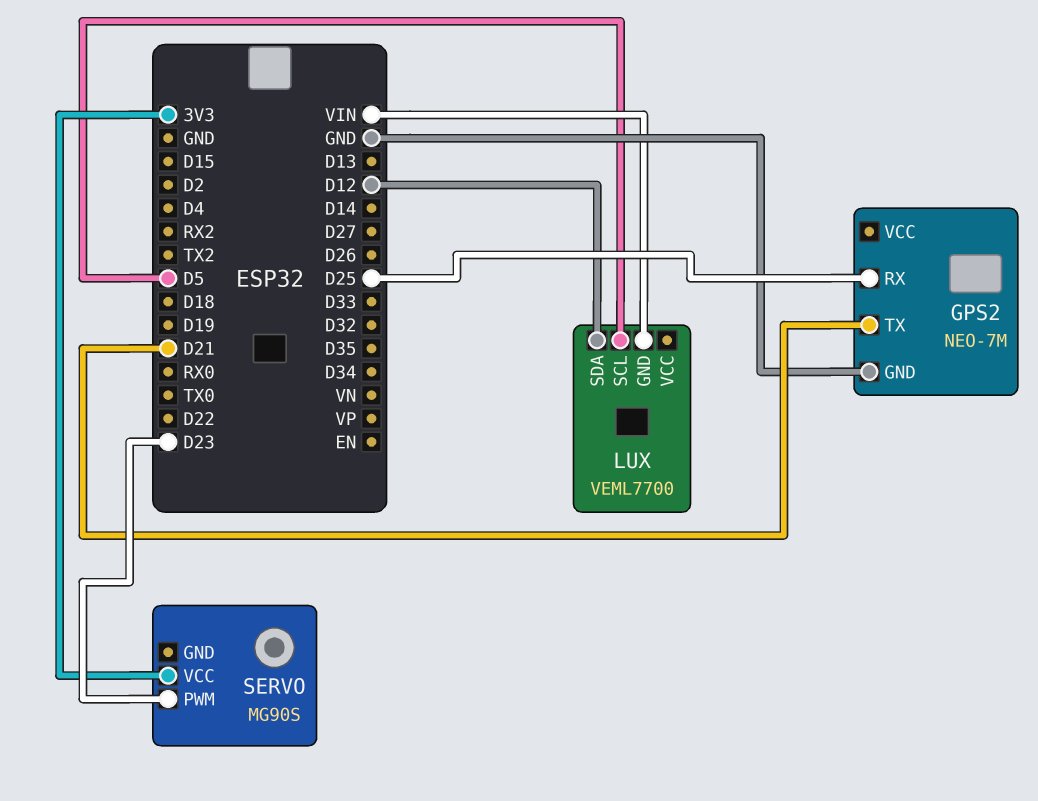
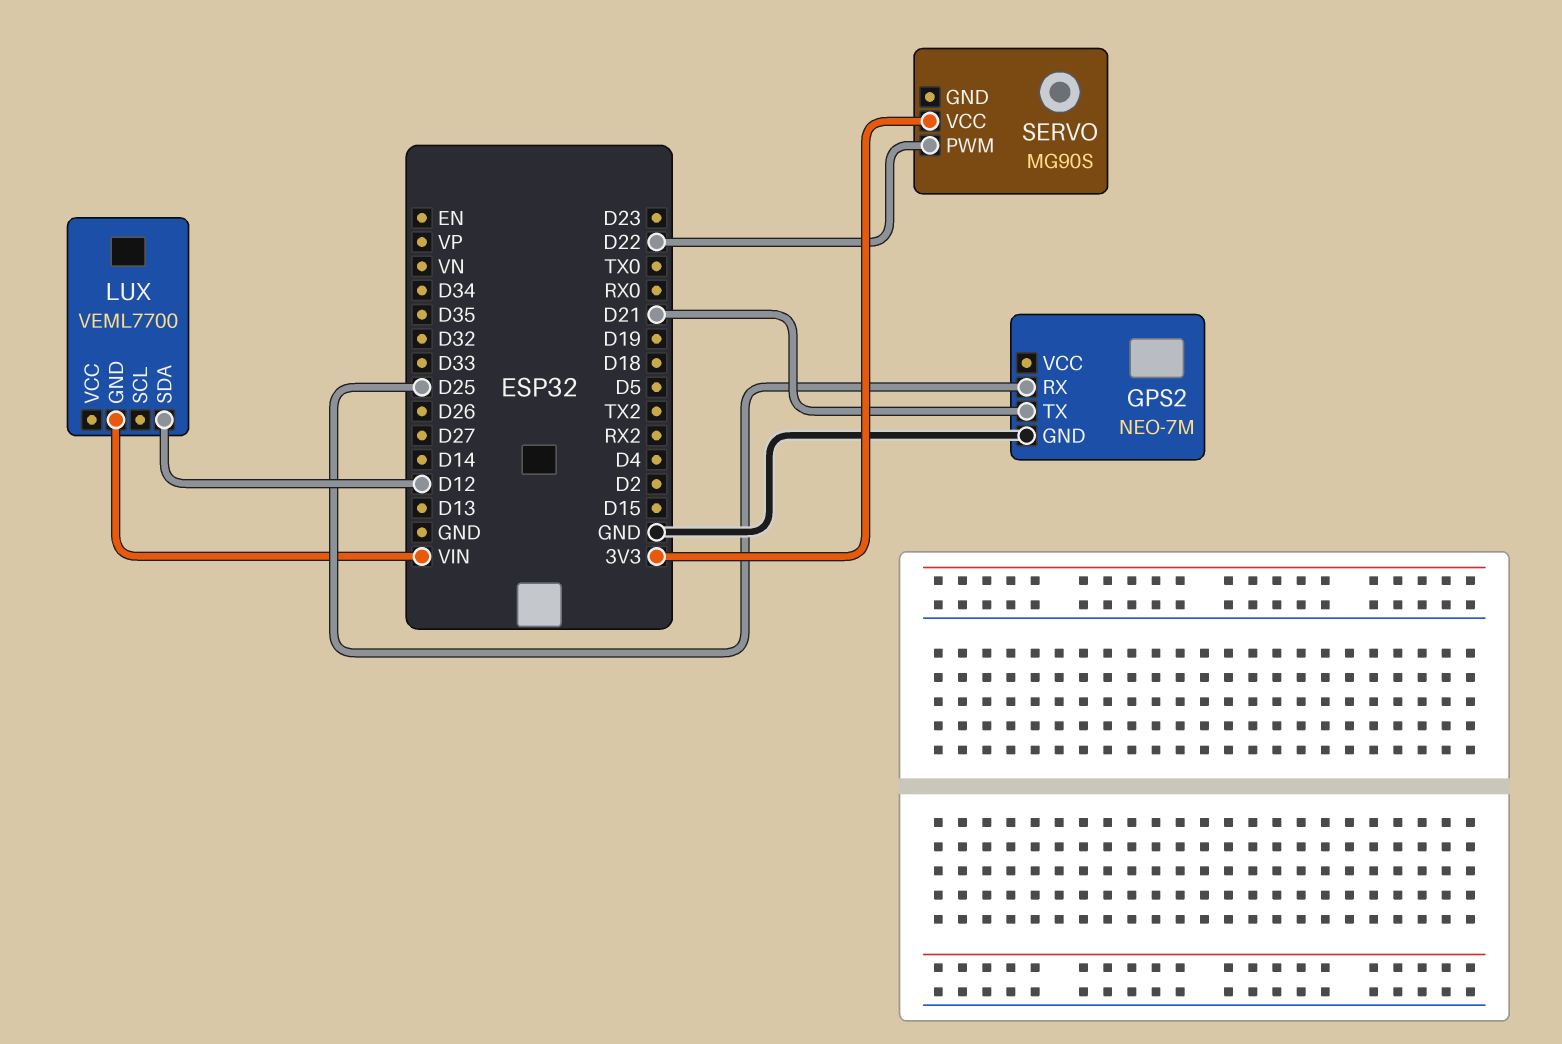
LUX pin SCL: D5 -> none
SERVO pin PWM: D23 -> D22

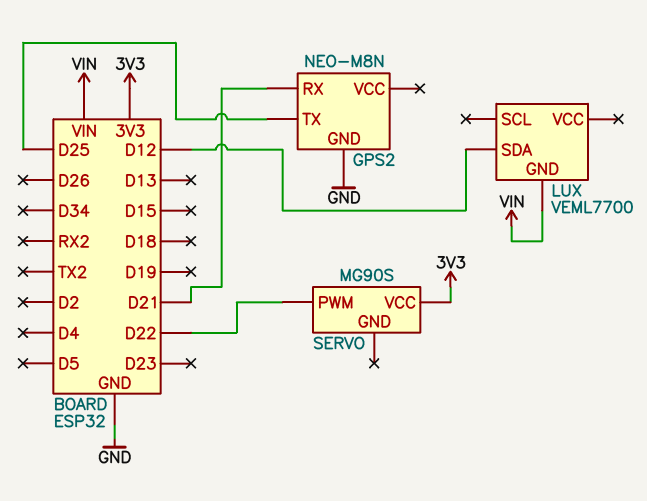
GPS2: NEO-7M -> NEO-M8N
GPS2 pin RX: D25 -> D21
GPS2 pin TX: D21 -> D25

